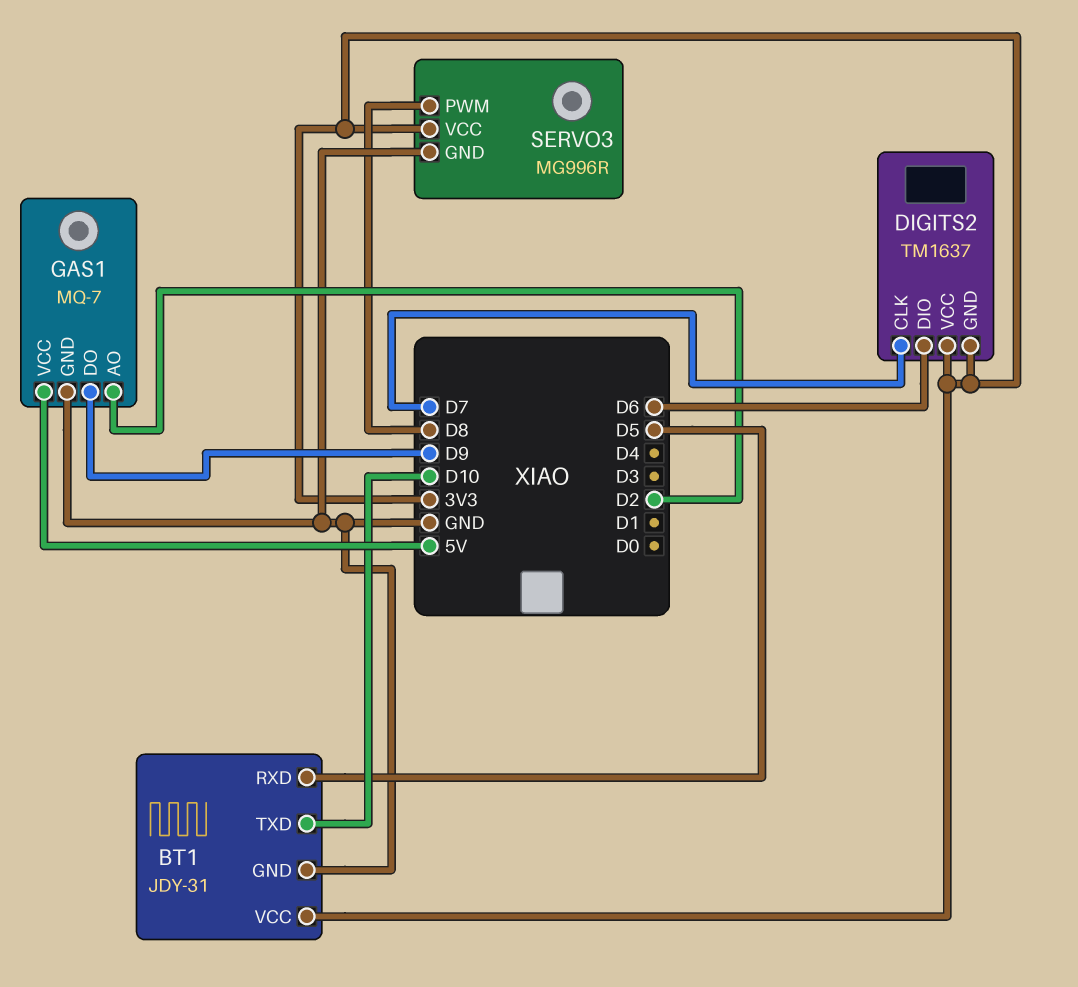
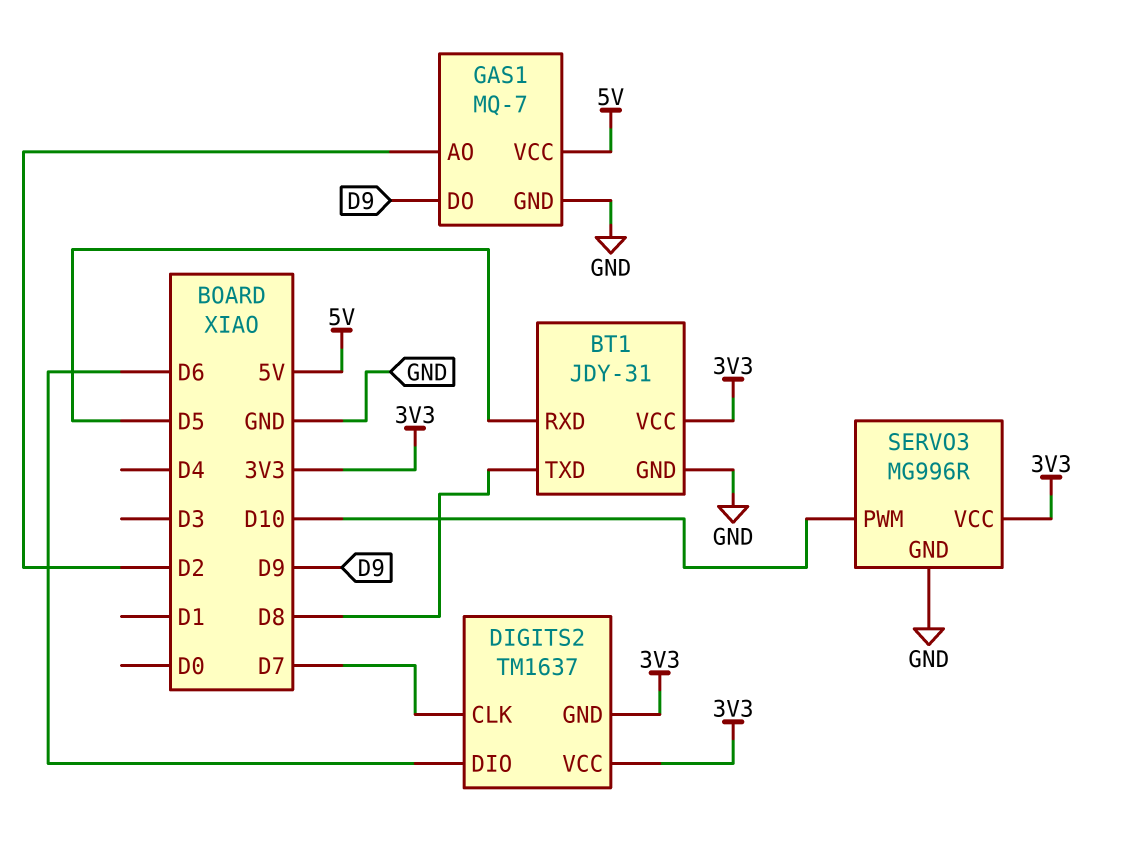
BT1 pin TXD: D10 -> D8
SERVO3 pin PWM: D8 -> D10

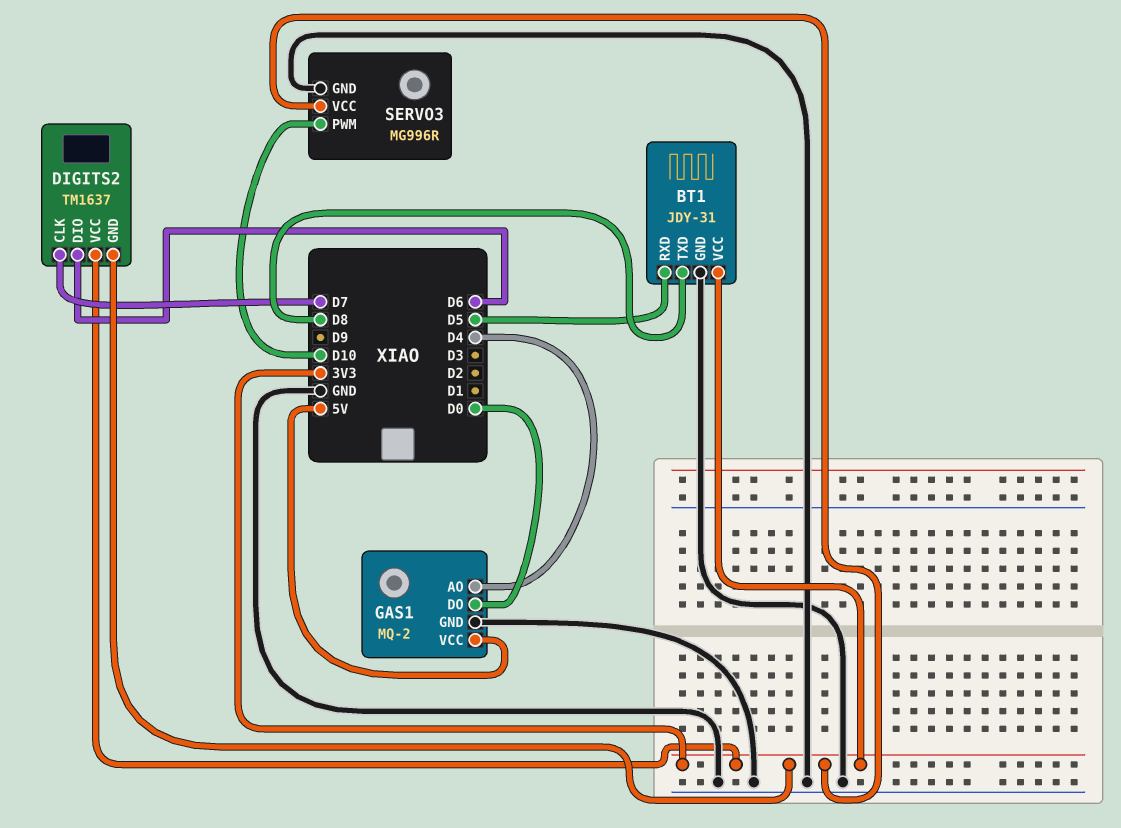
GAS1: MQ-7 -> MQ-2
GAS1 pin AO: D2 -> D4
GAS1 pin DO: D9 -> D0

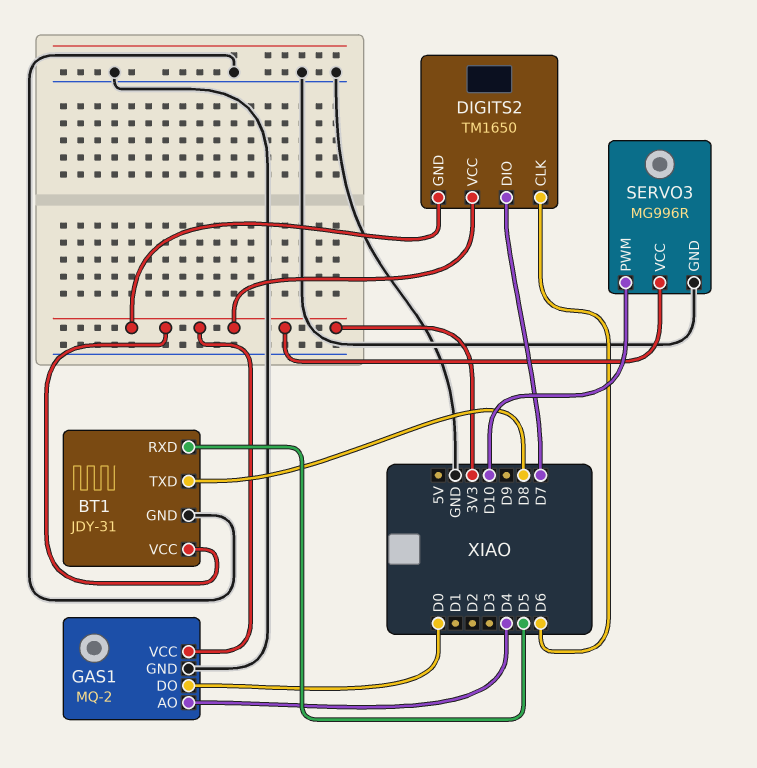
DIGITS2: TM1637 -> TM1650
DIGITS2 pin CLK: D7 -> D6
DIGITS2 pin DIO: D6 -> D7
GAS1 pin VCC: 5V -> 3V3

